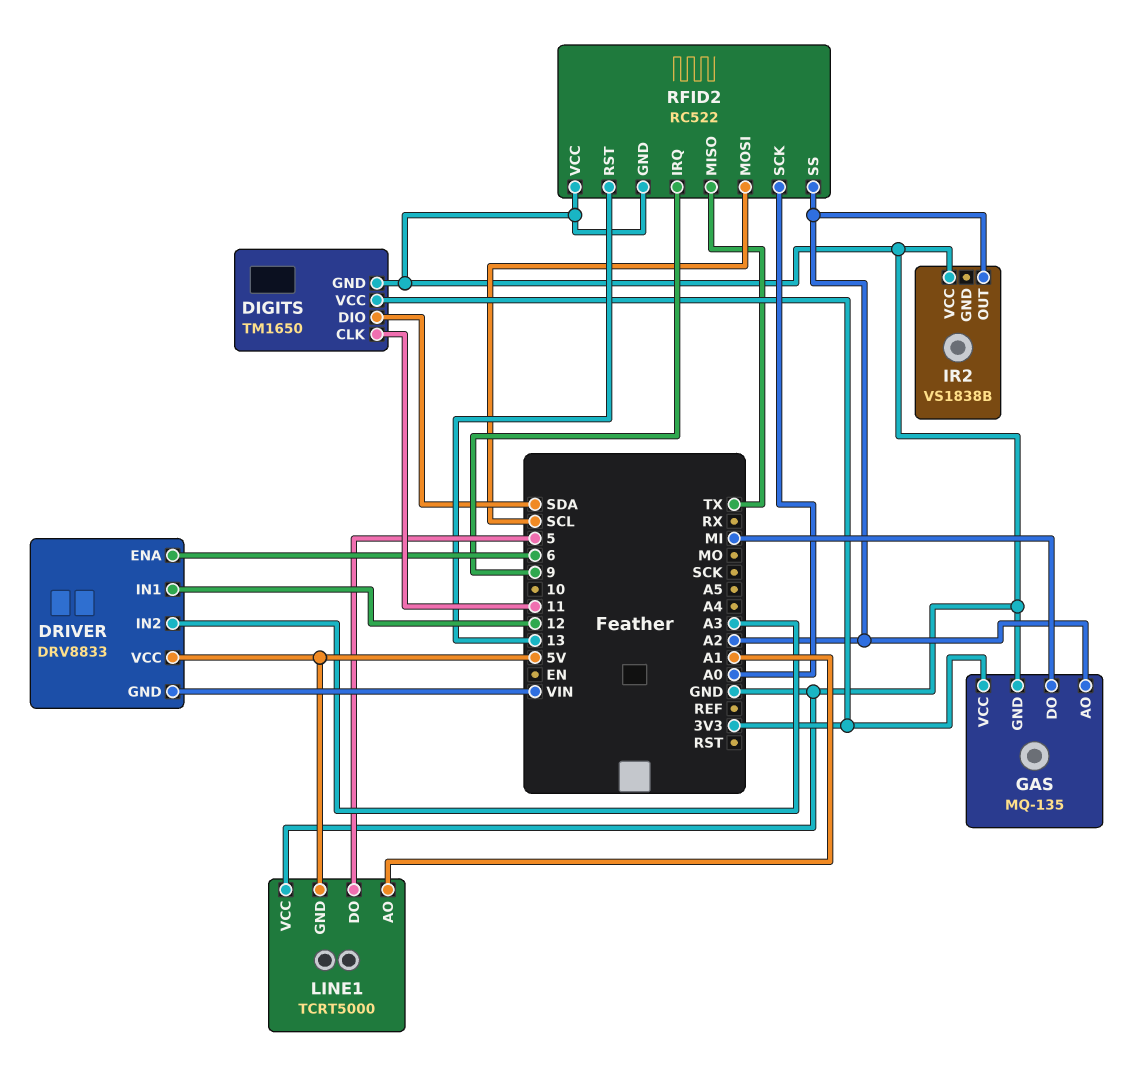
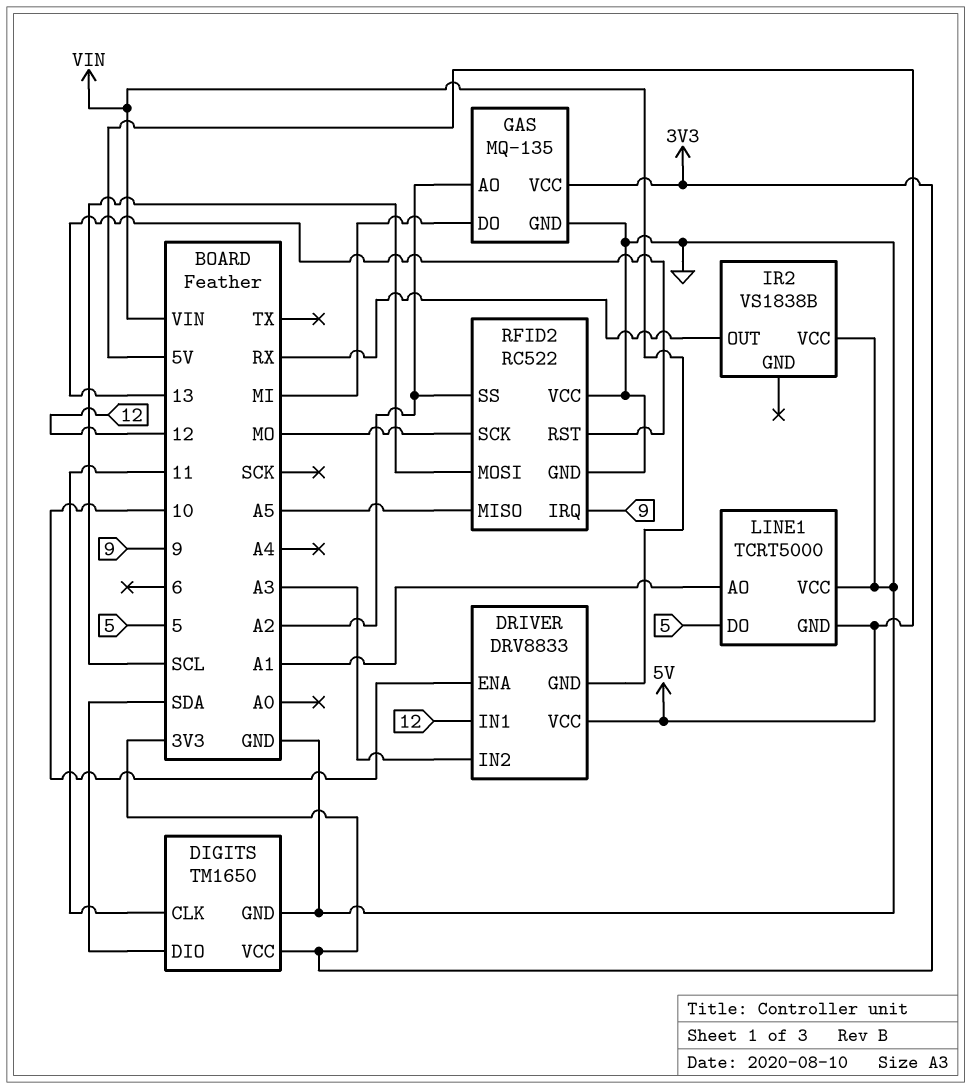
DRIVER pin ENA: 6 -> 10
IR2 pin OUT: A2 -> RX
RFID2 pin MISO: TX -> A5
RFID2 pin SCK: A0 -> MO

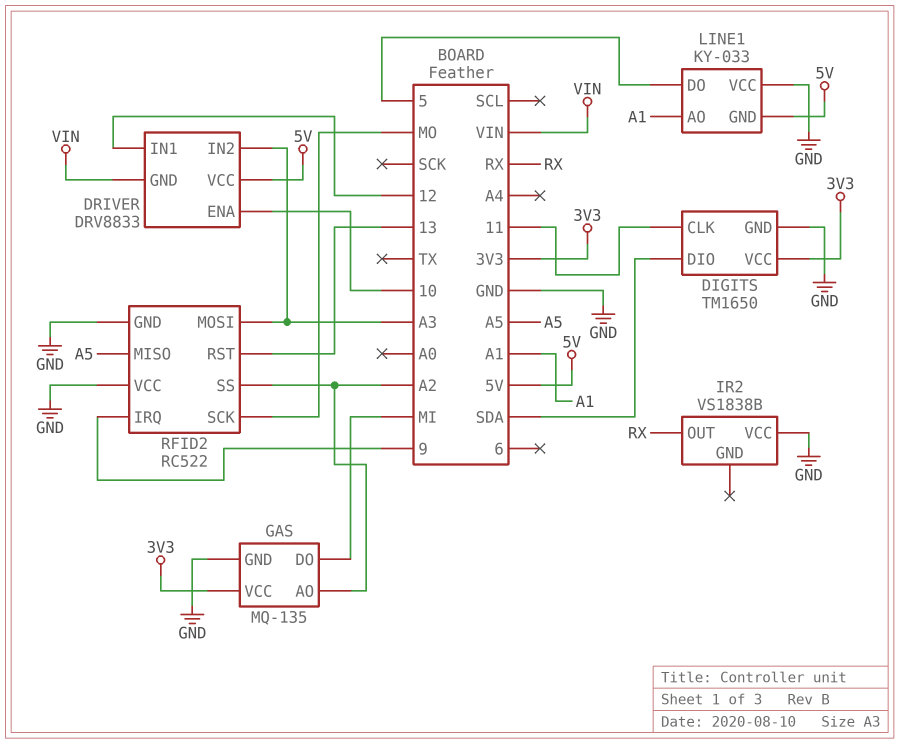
LINE1: TCRT5000 -> KY-033
RFID2 pin MOSI: SCL -> A3

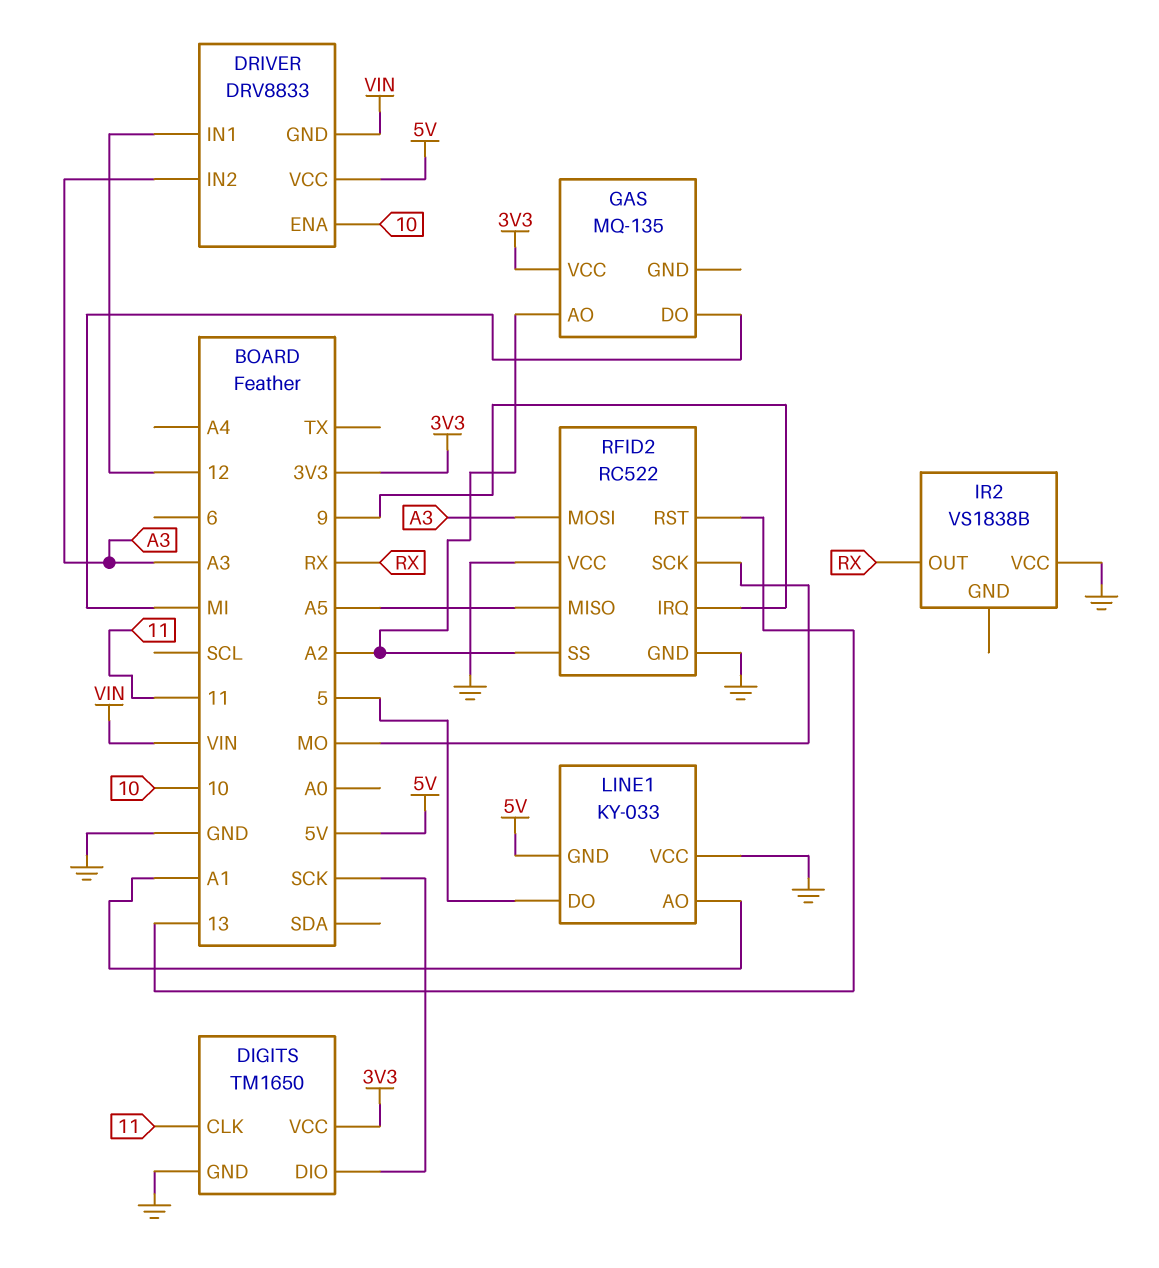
DIGITS pin DIO: SDA -> SCK
GAS pin GND: GND -> none

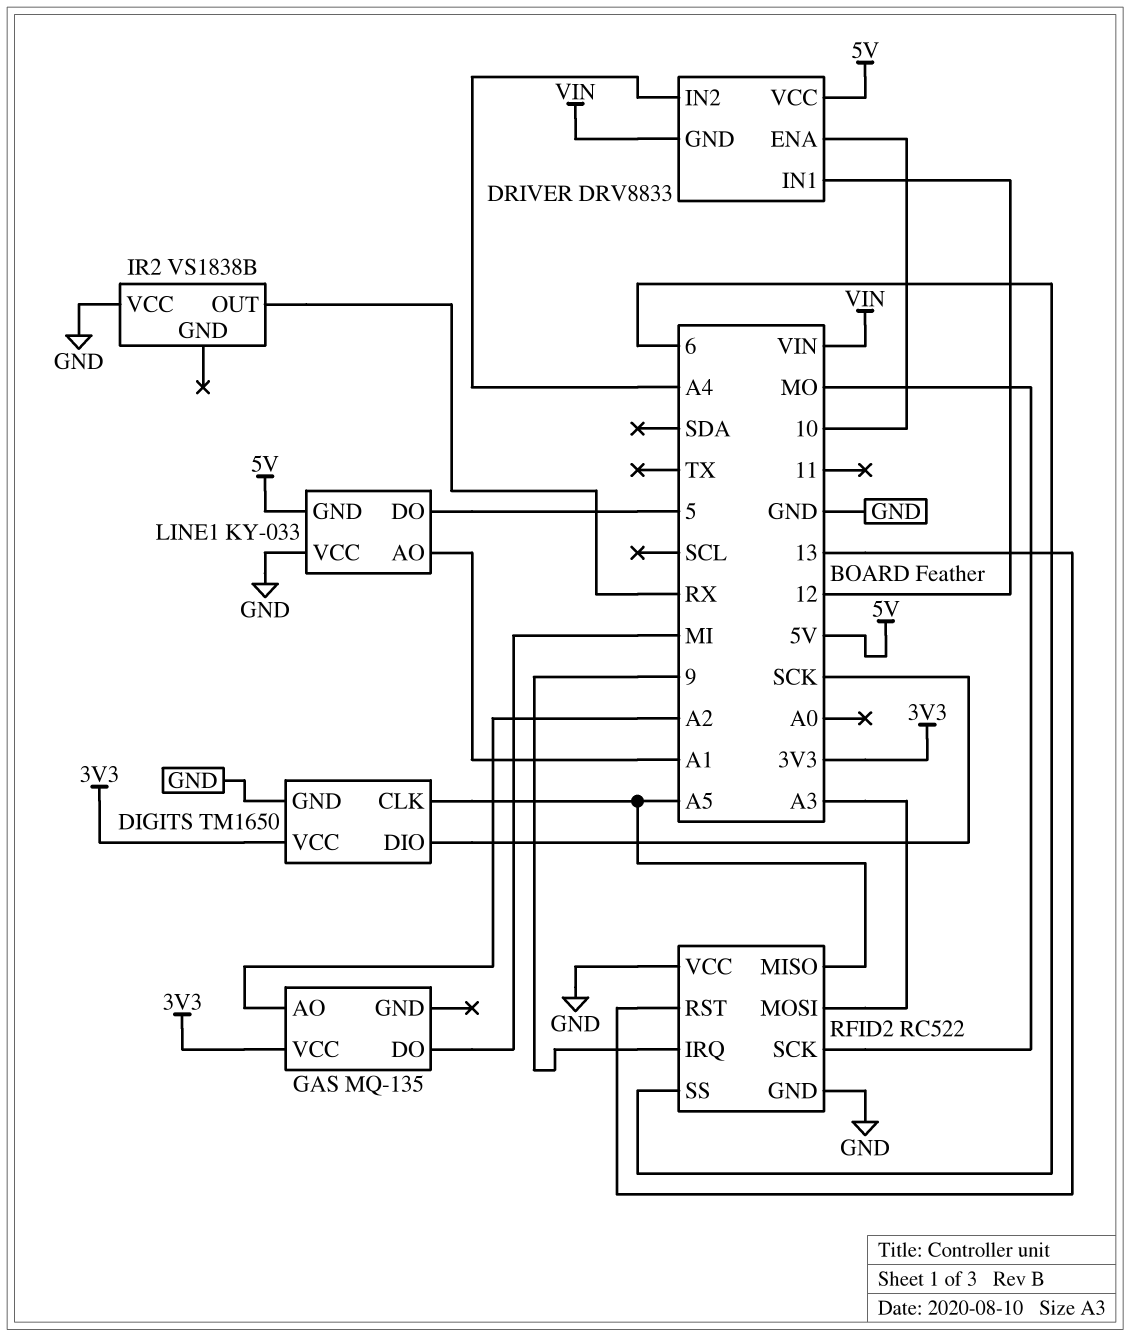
DIGITS pin CLK: 11 -> A5
DRIVER pin IN2: A3 -> A4
RFID2 pin SS: A2 -> 6

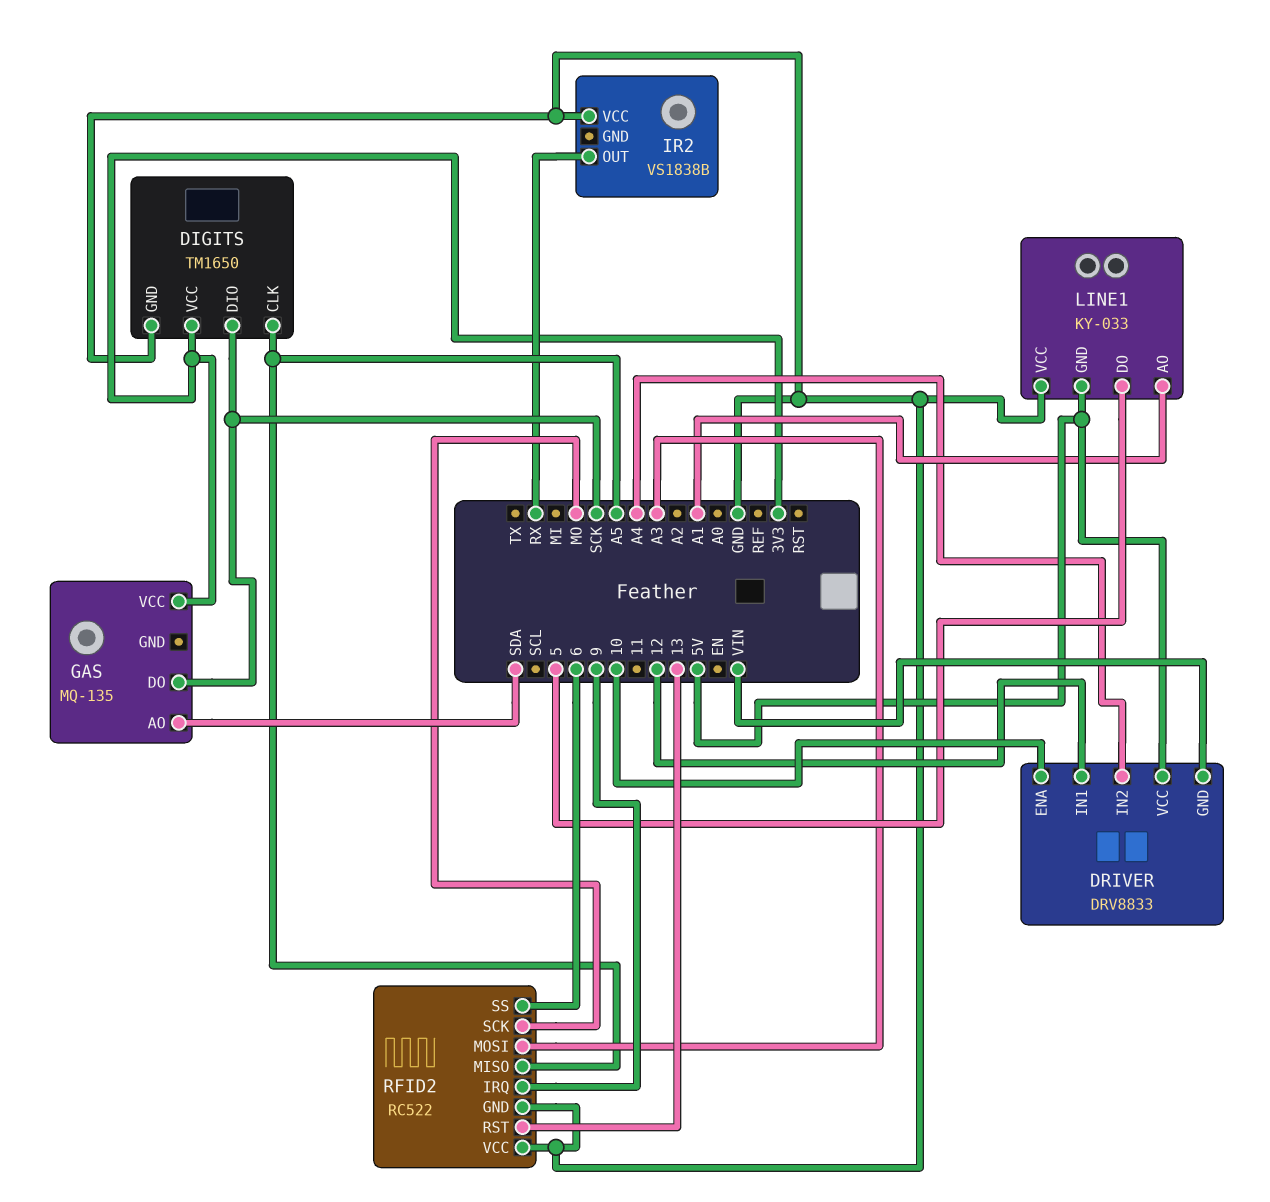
GAS pin AO: A2 -> SDA
GAS pin DO: MI -> SCK

